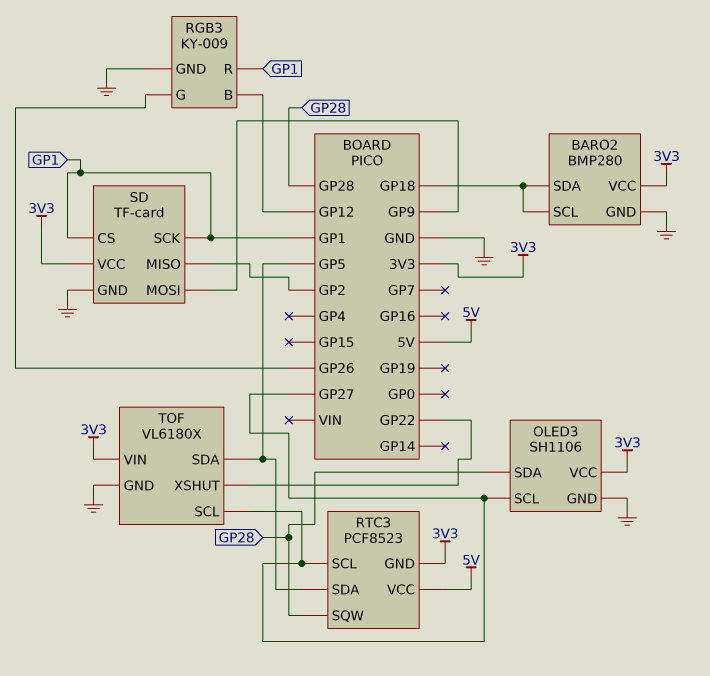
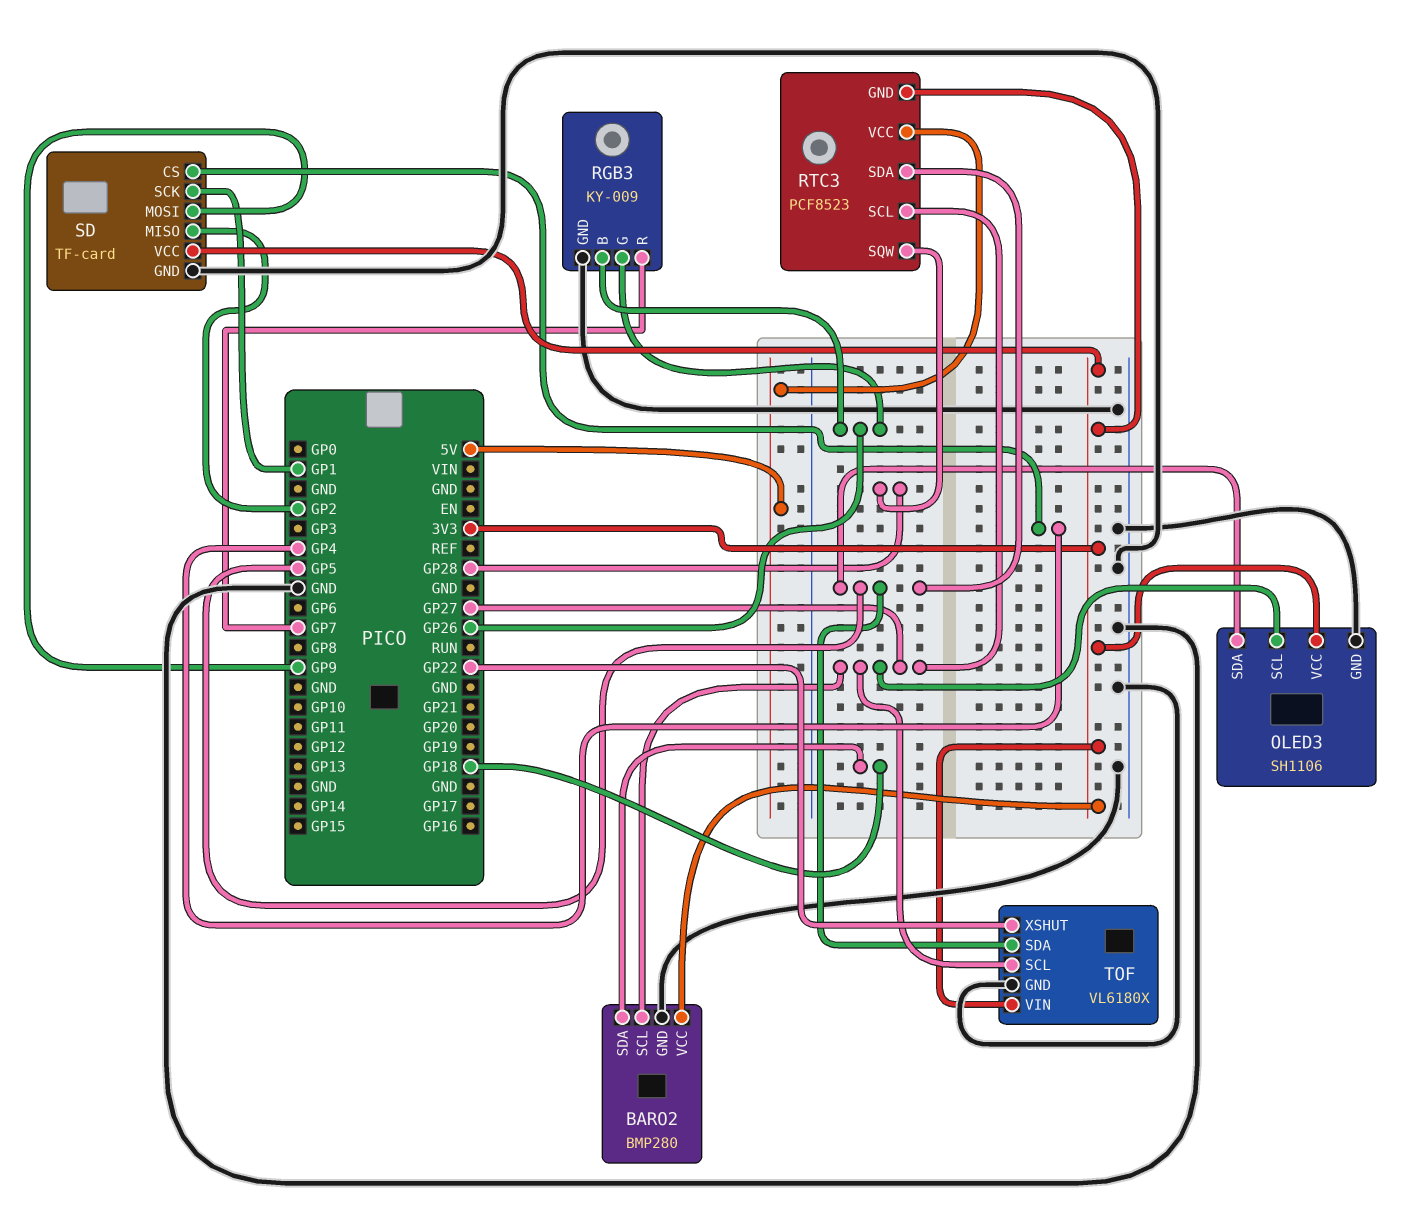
BARO2 pin SCL: GP18 -> GP27
OLED3 pin SDA: GP28 -> GP5
RGB3 pin B: GP12 -> GP26
RGB3 pin R: GP1 -> GP7
SD pin CS: GP1 -> GP4

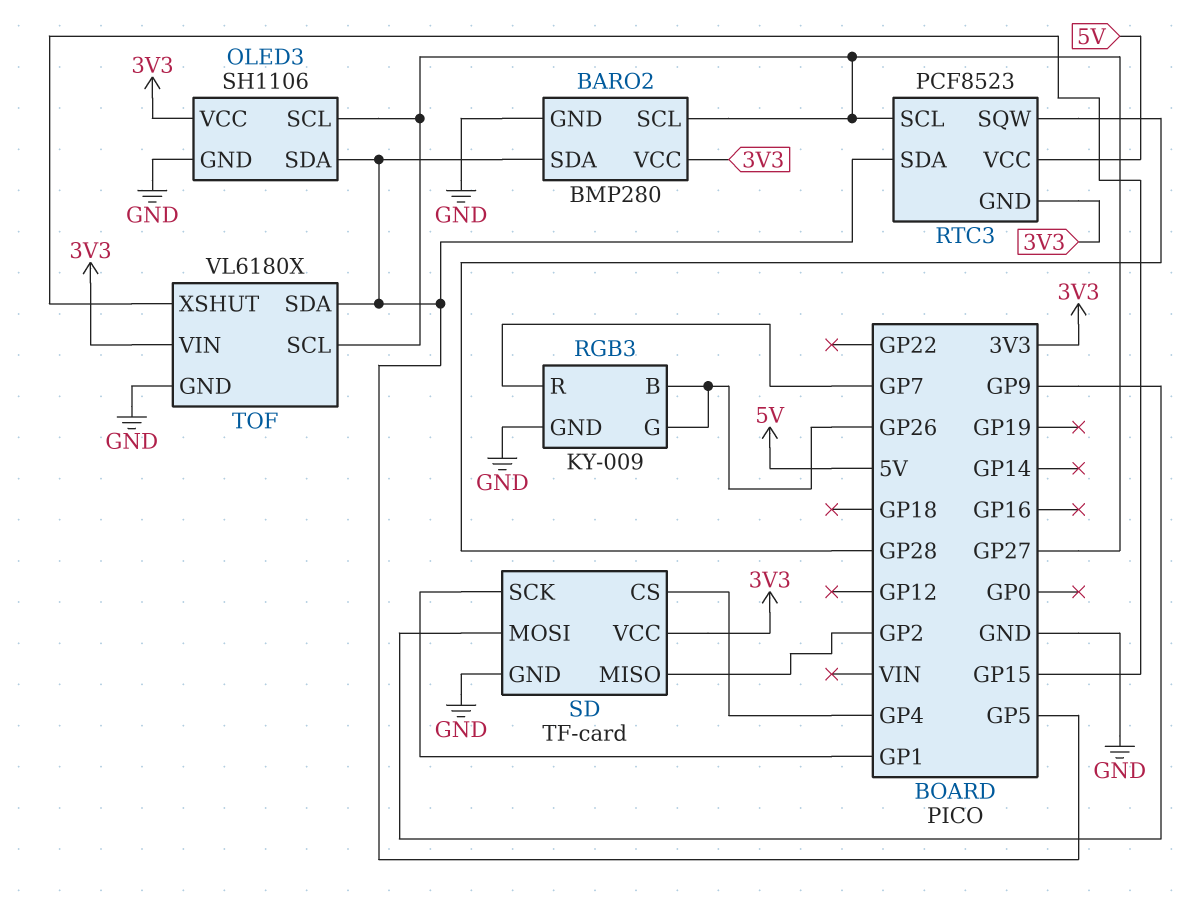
BARO2 pin SDA: GP18 -> GP5
TOF pin XSHUT: GP22 -> GP15

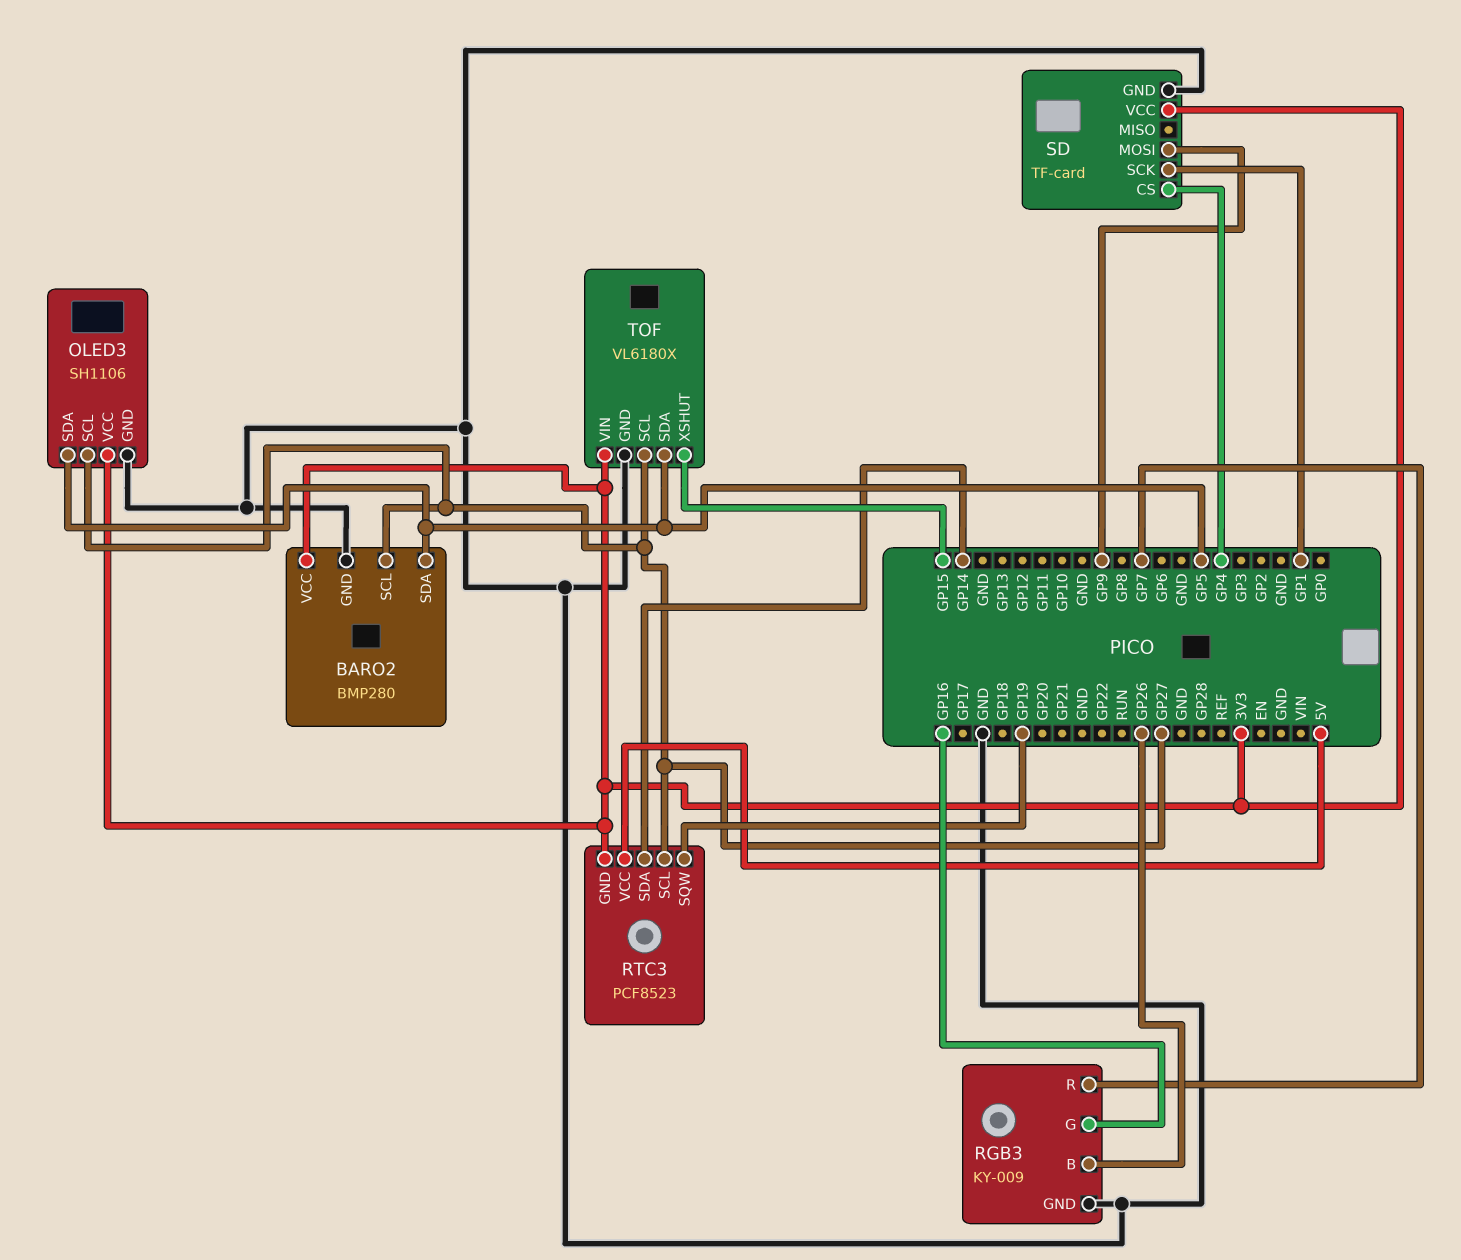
RGB3 pin G: GP26 -> GP16
RTC3 pin SDA: GP5 -> GP14
RTC3 pin SQW: GP28 -> GP19
SD pin MISO: GP2 -> none

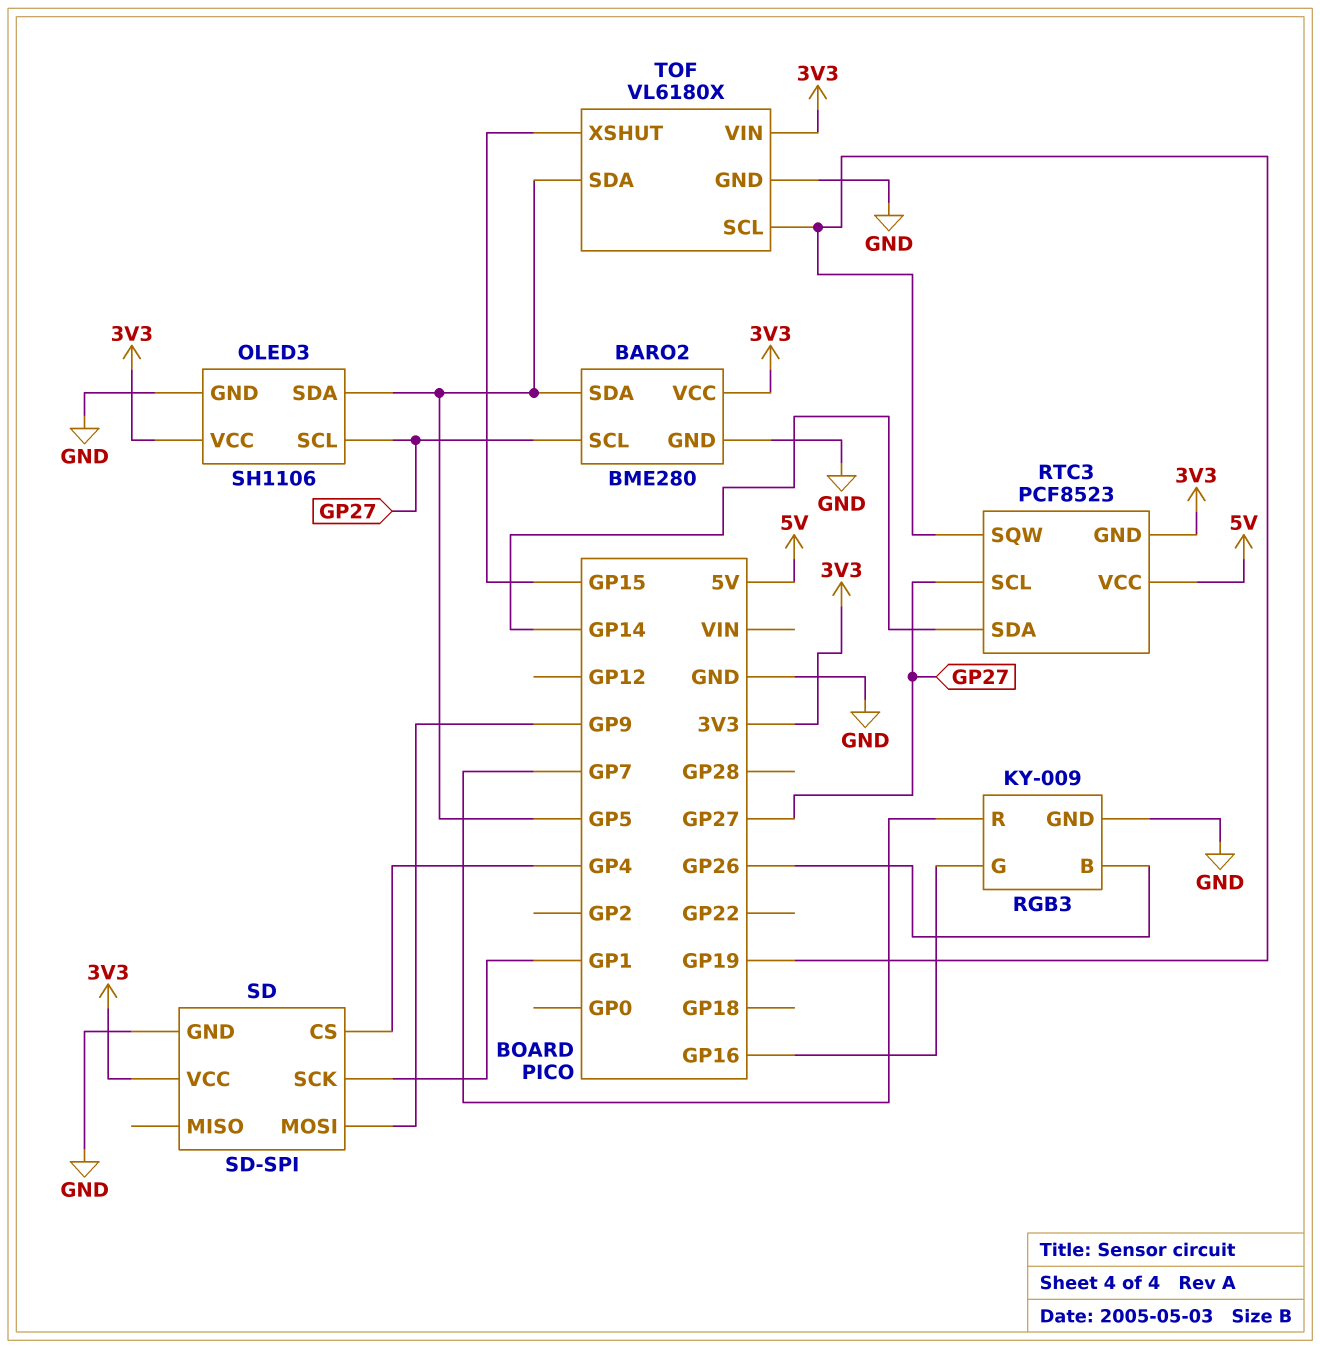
BARO2: BMP280 -> BME280
SD: TF-card -> SD-SPI
TOF pin SCL: GP27 -> GP19

